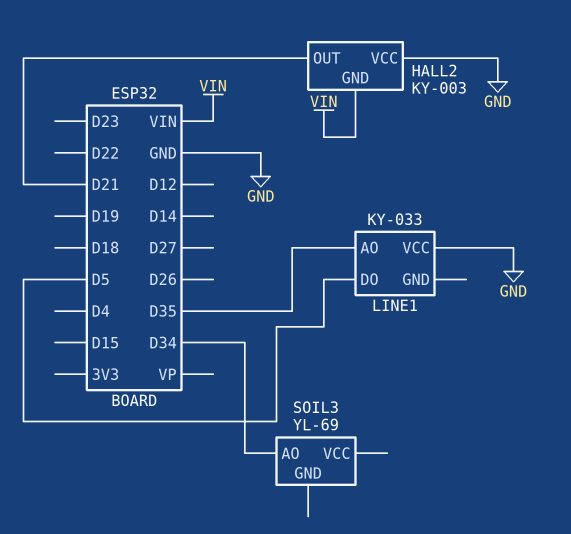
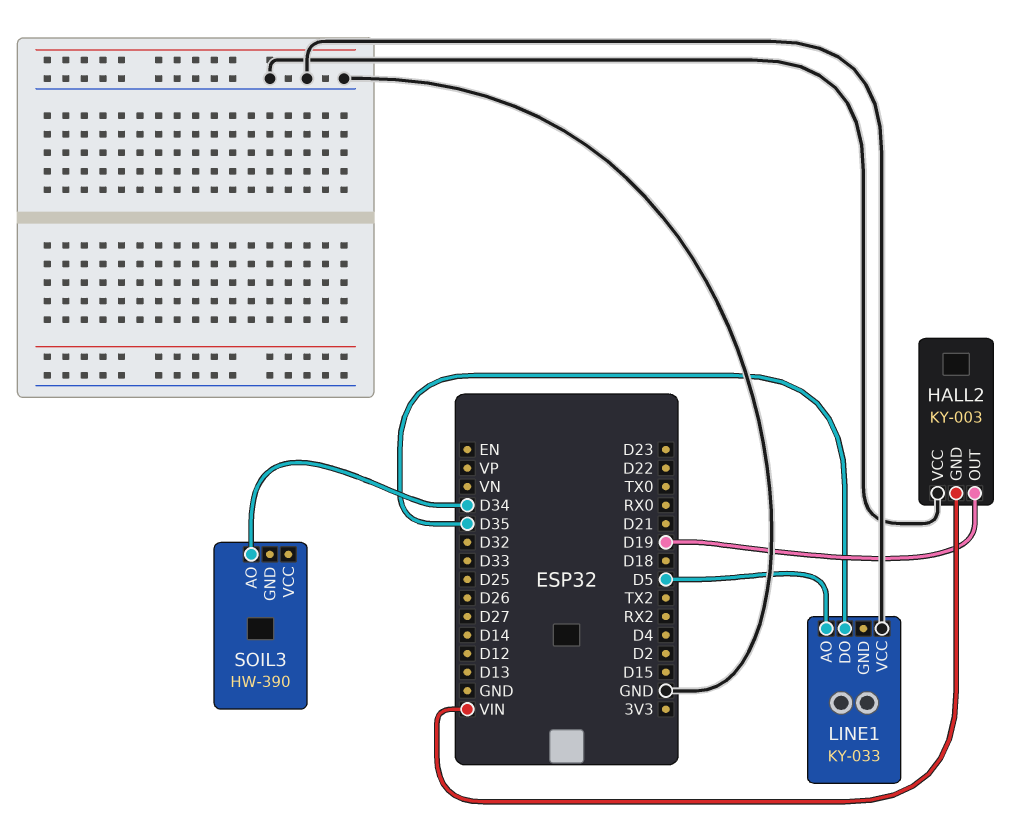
HALL2 pin OUT: D21 -> D19
LINE1 pin AO: D35 -> D5
LINE1 pin DO: D5 -> D35
SOIL3: YL-69 -> HW-390

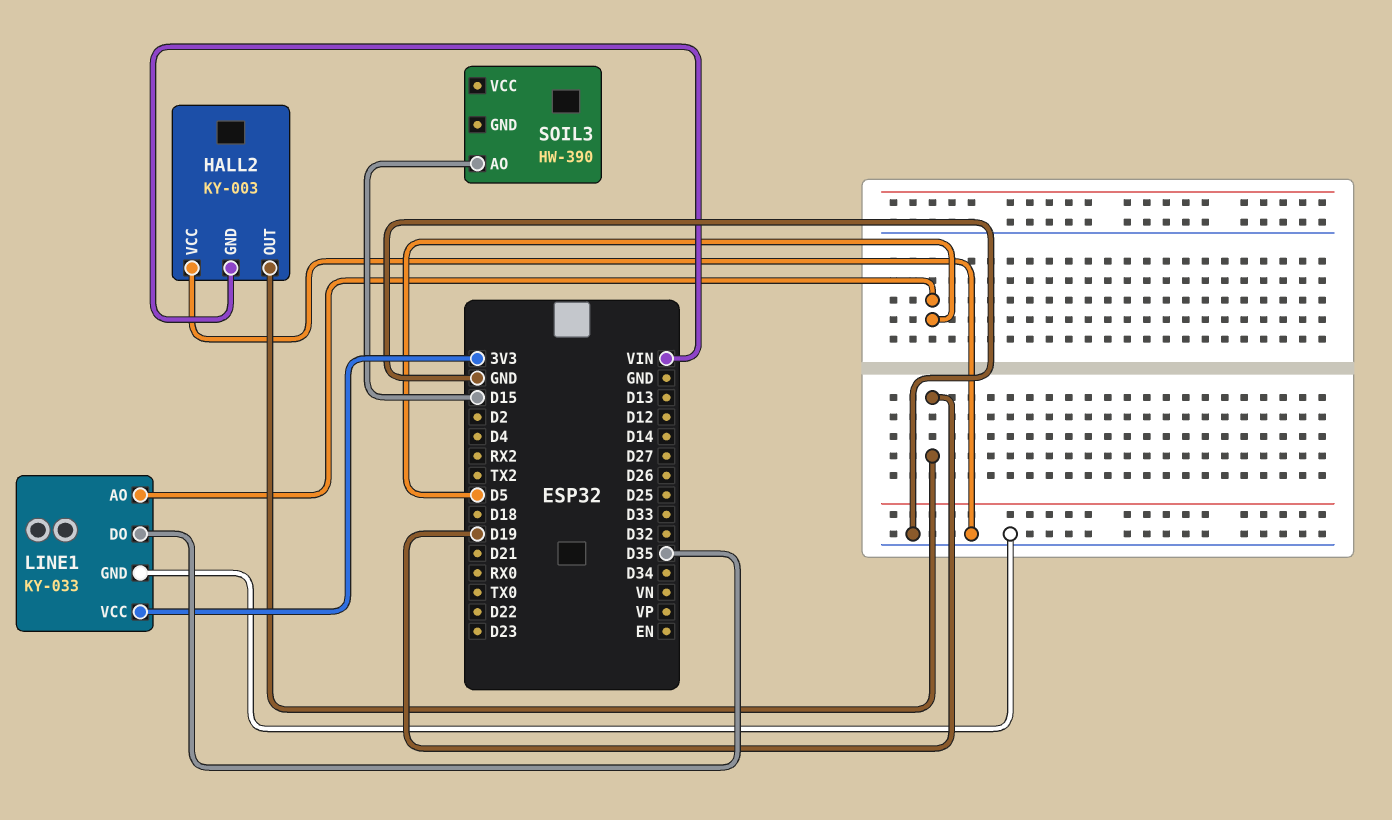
LINE1 pin GND: none -> GND
LINE1 pin VCC: GND -> 3V3
SOIL3 pin AO: D34 -> D15

